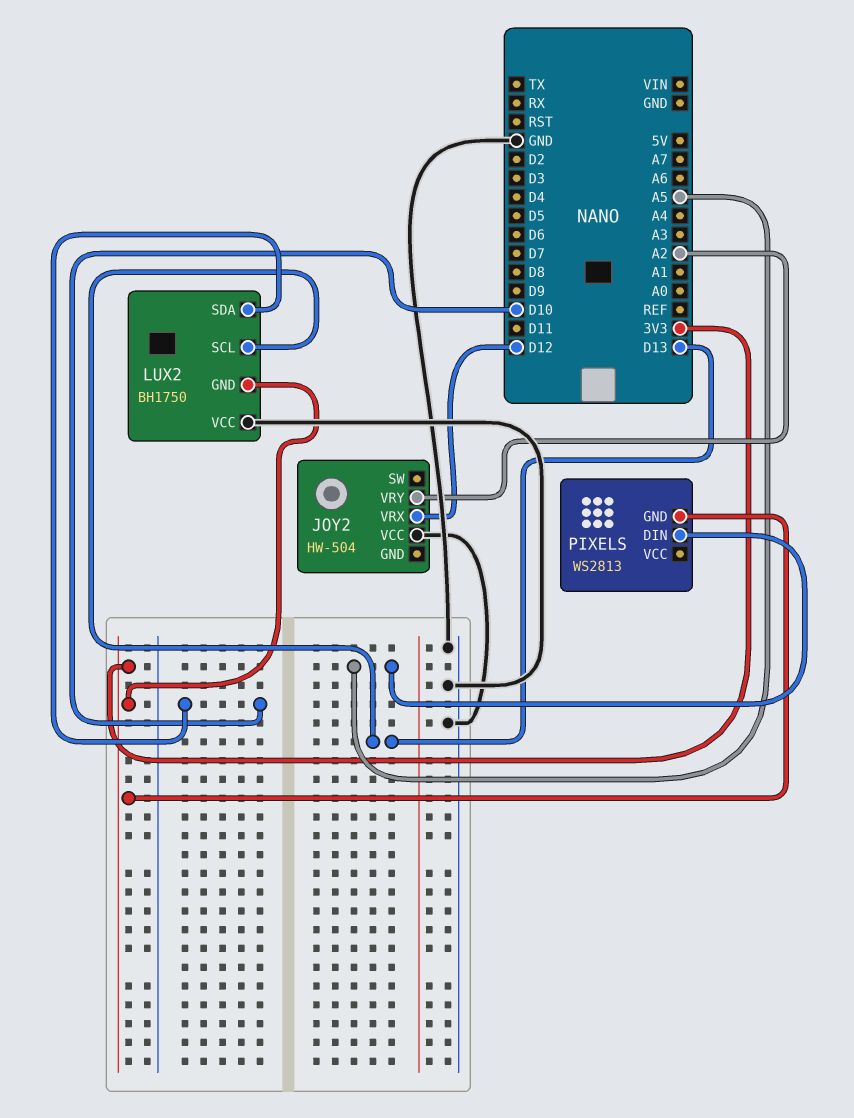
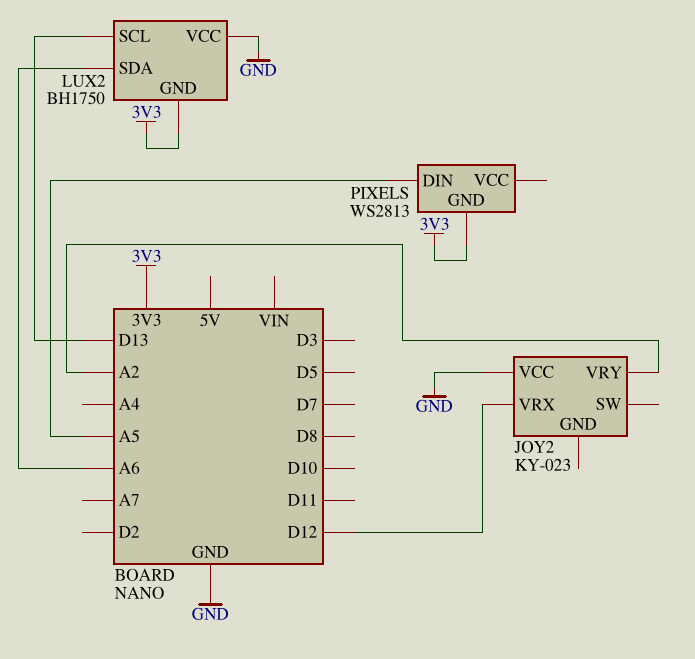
JOY2: HW-504 -> KY-023
LUX2 pin SDA: D10 -> A6

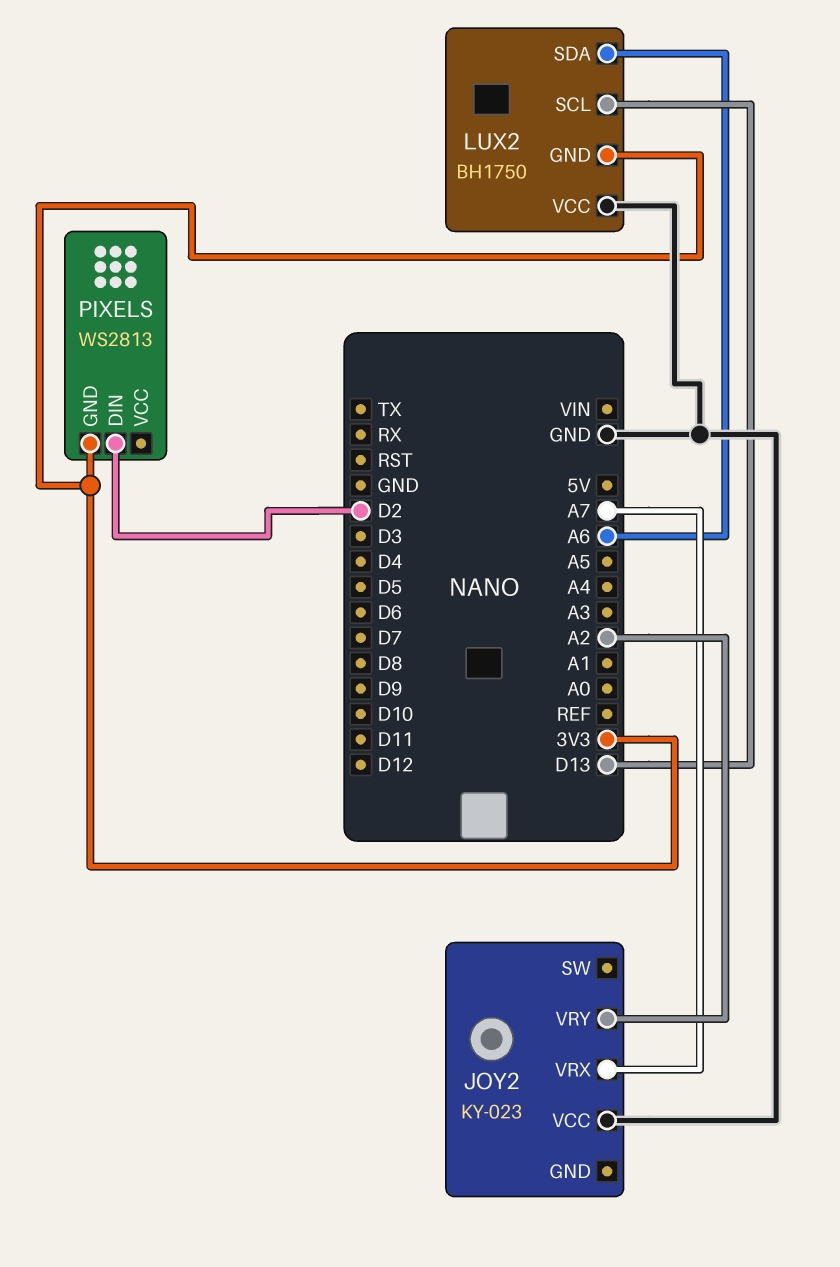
JOY2 pin VRX: D12 -> A7
PIXELS pin DIN: A5 -> D2

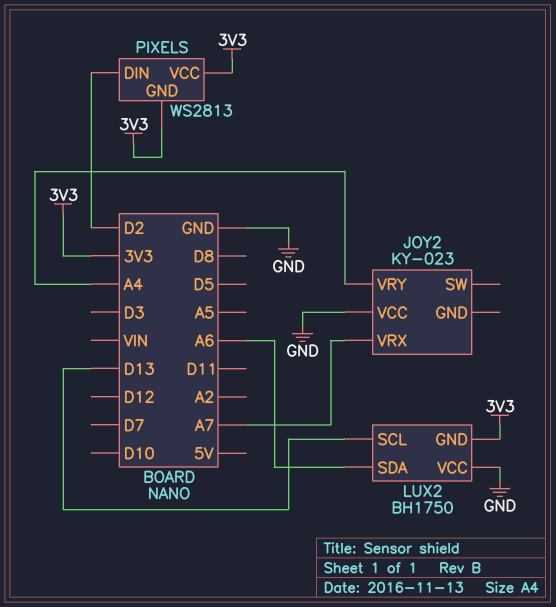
JOY2 pin VRY: A2 -> A4
PIXELS pin VCC: none -> 3V3

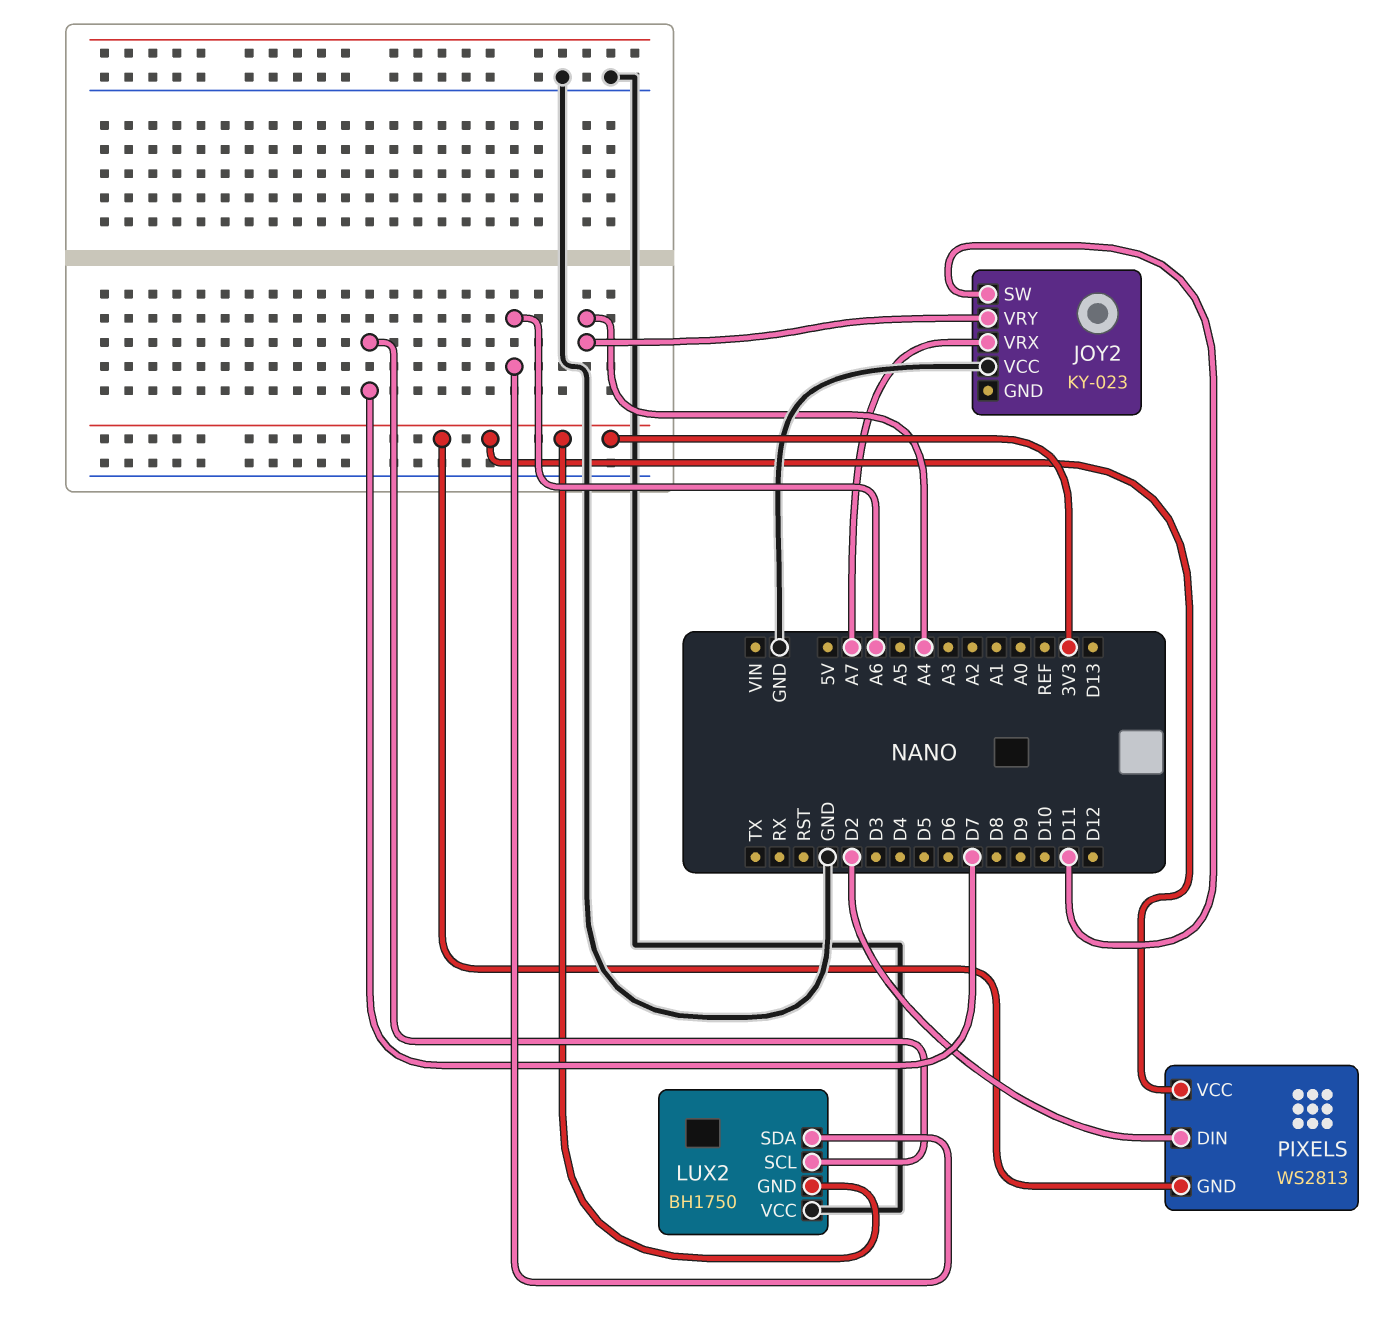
JOY2 pin SW: none -> D11
LUX2 pin SCL: D13 -> D7

